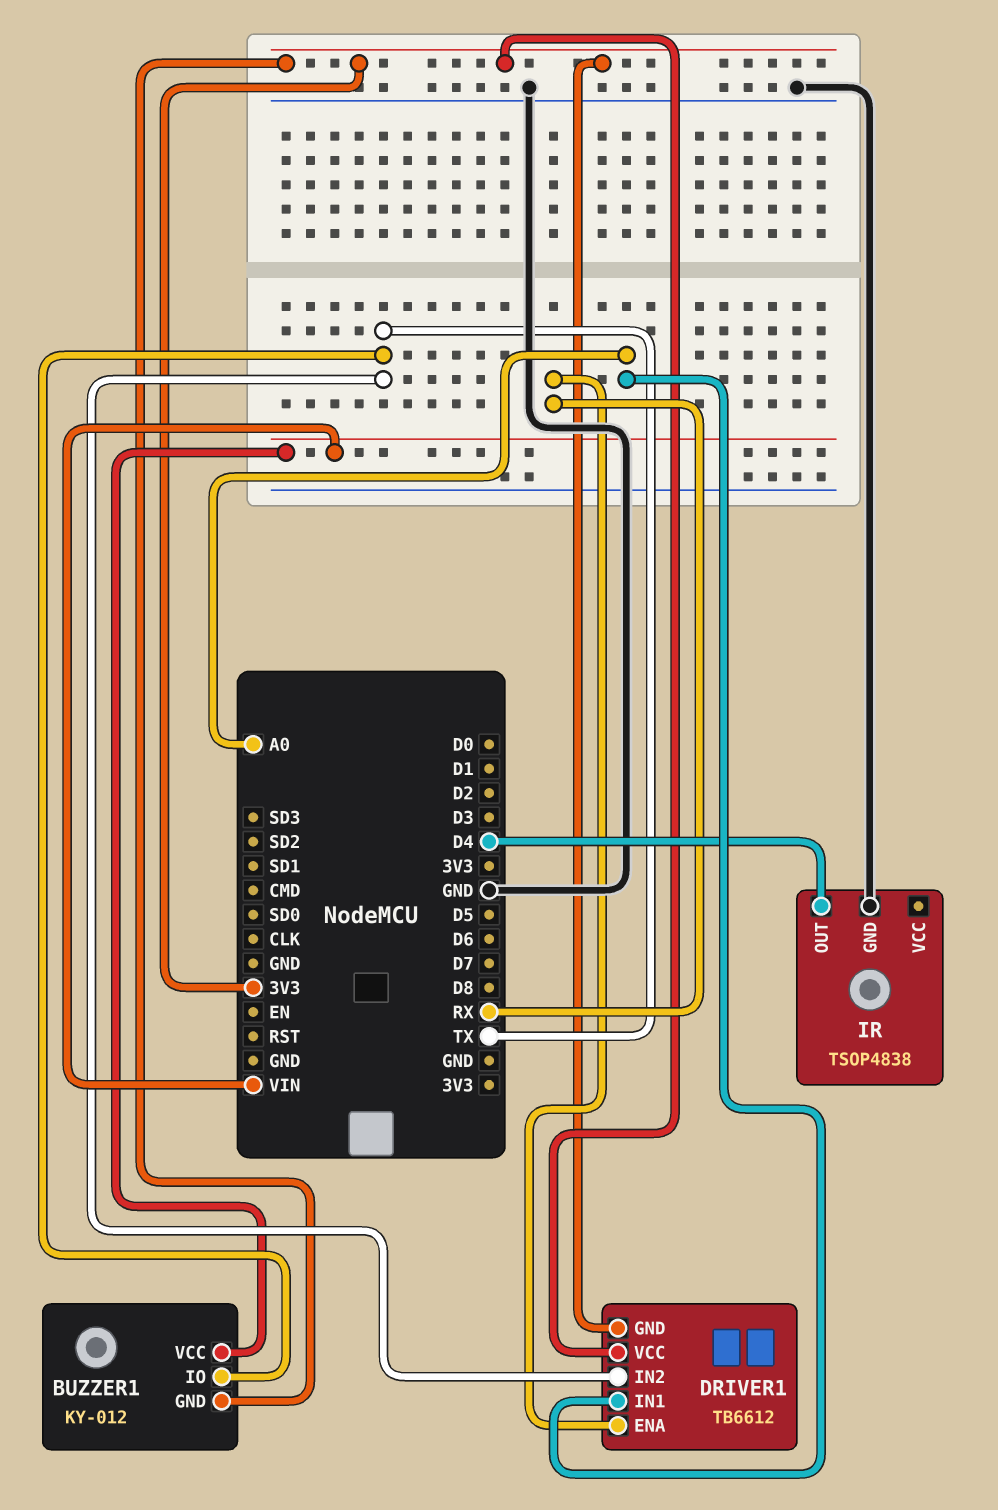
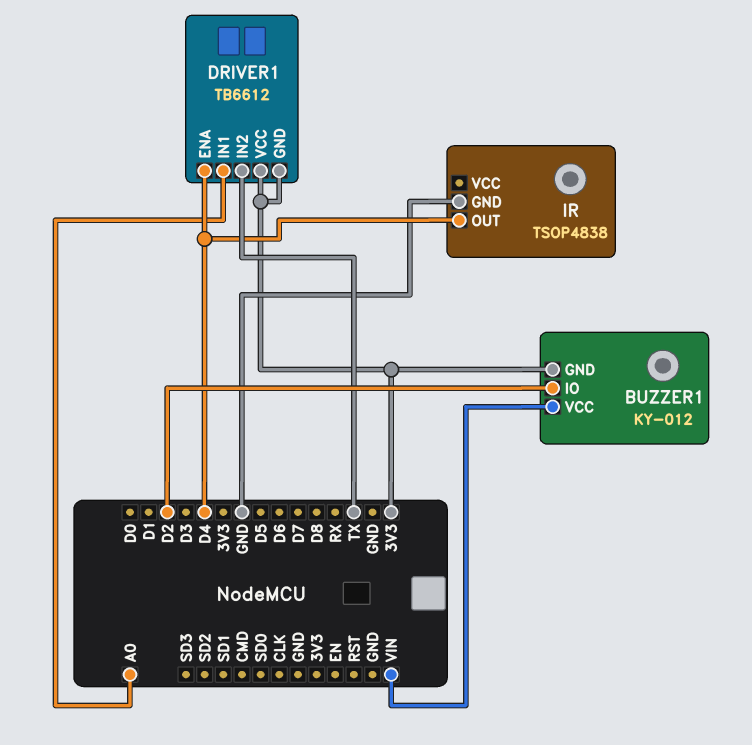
BUZZER1 pin IO: TX -> D2
DRIVER1 pin ENA: RX -> D4

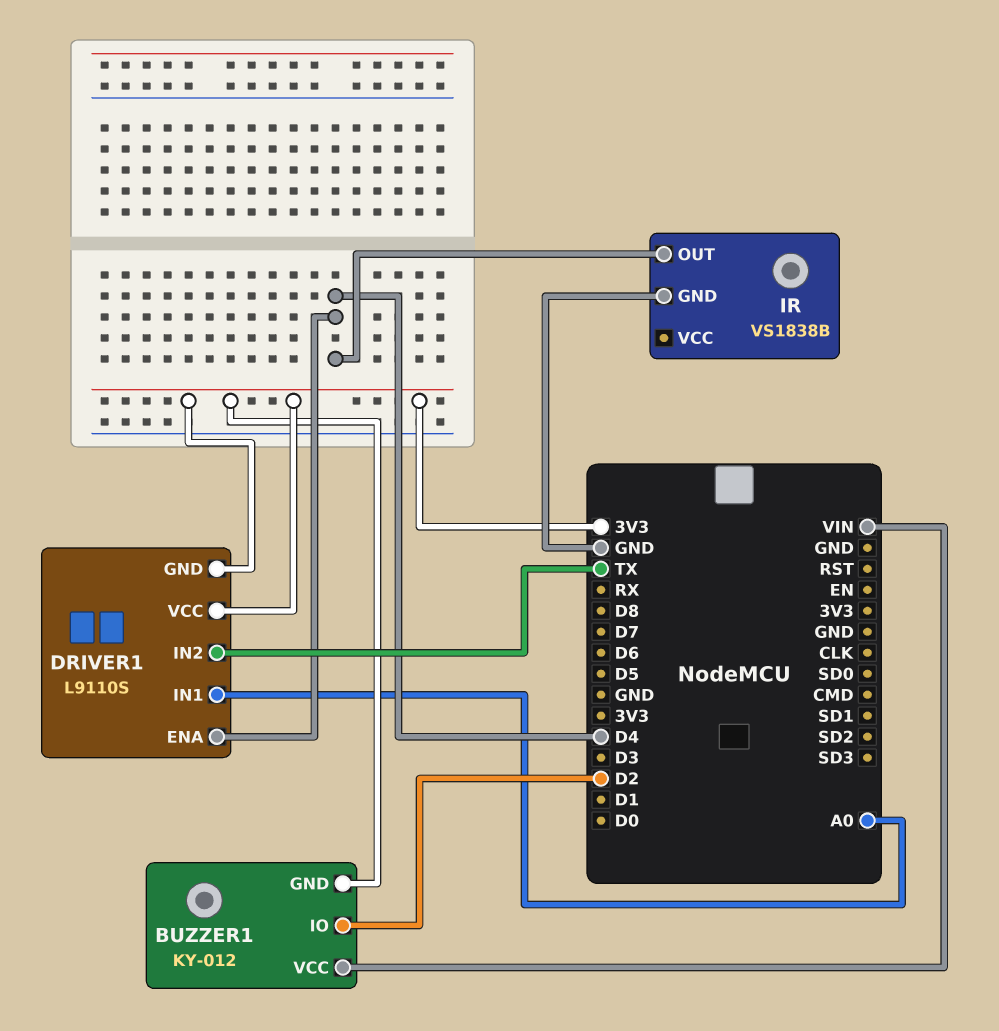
DRIVER1: TB6612 -> L9110S
IR: TSOP4838 -> VS1838B

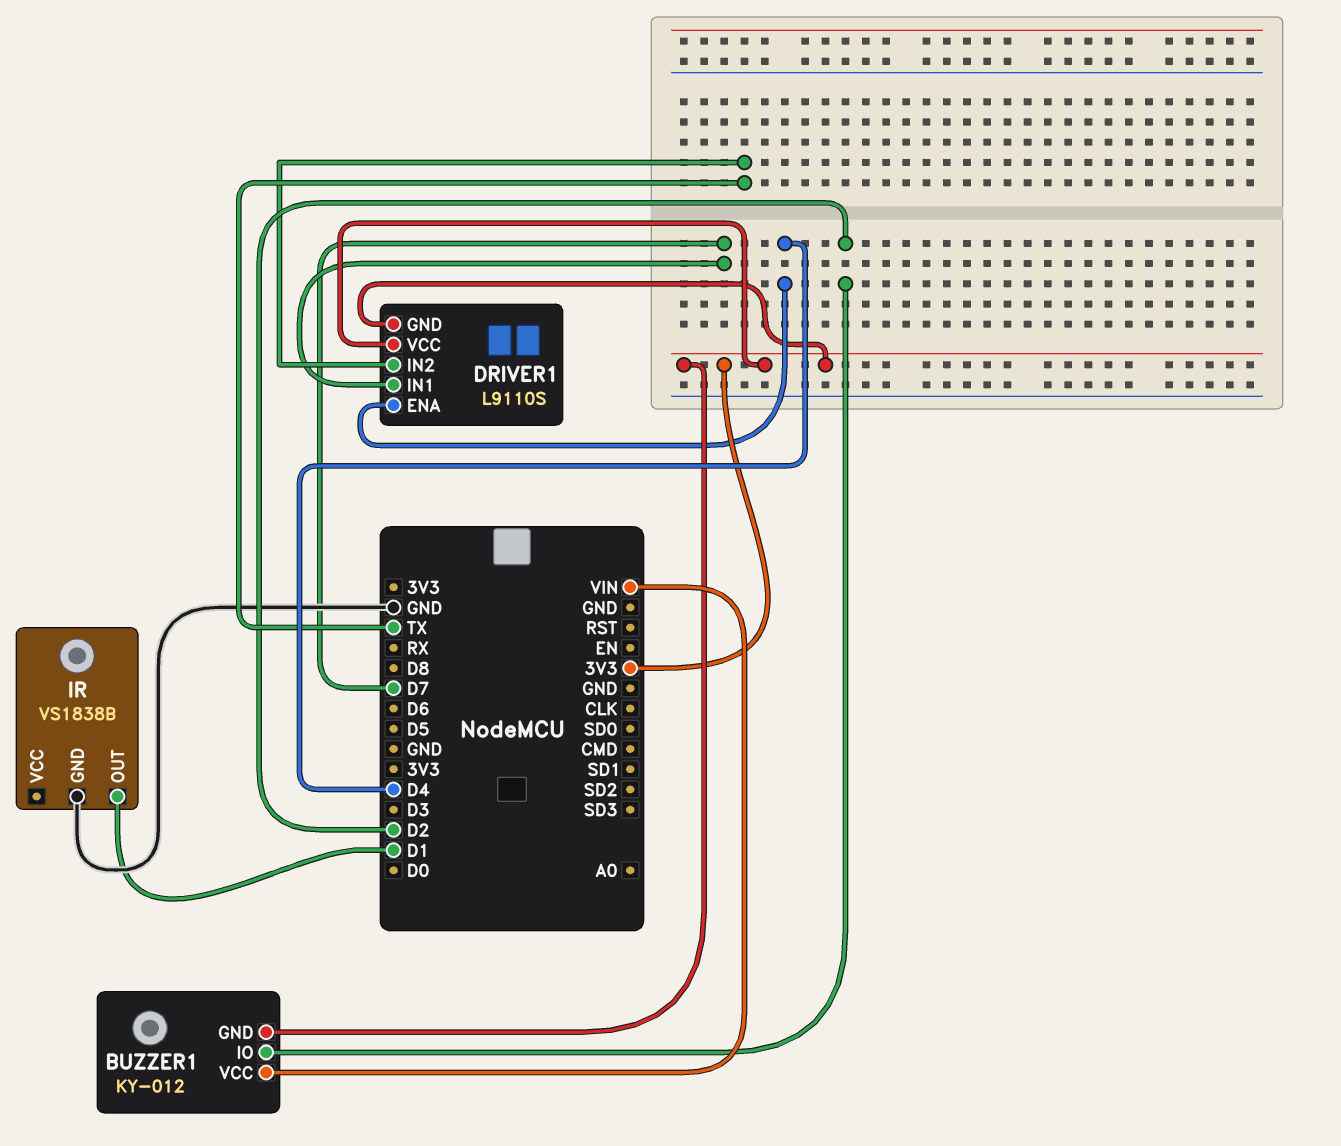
DRIVER1 pin IN1: A0 -> D7
IR pin OUT: D4 -> D1

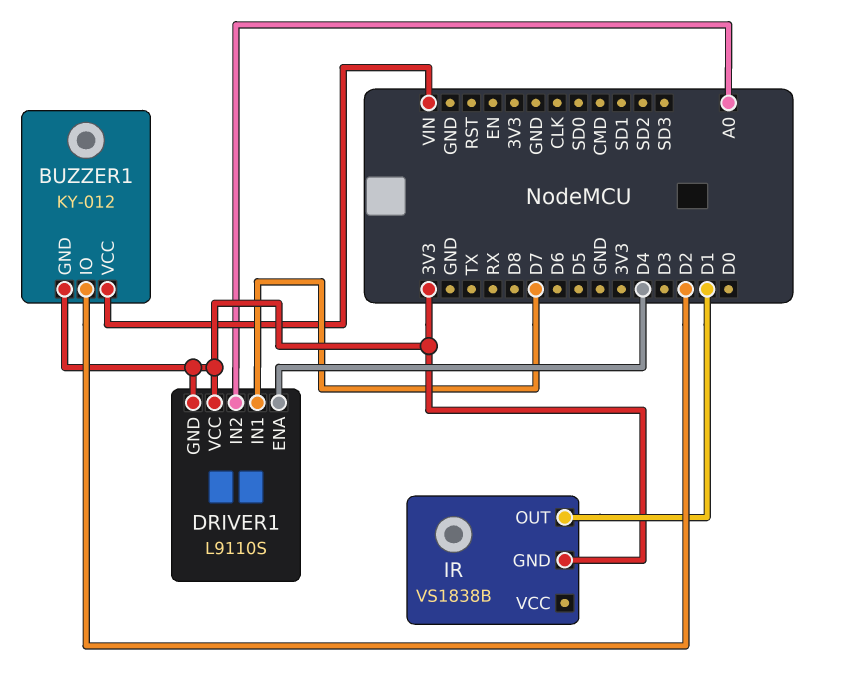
DRIVER1 pin IN2: TX -> A0
IR pin GND: GND -> 3V3

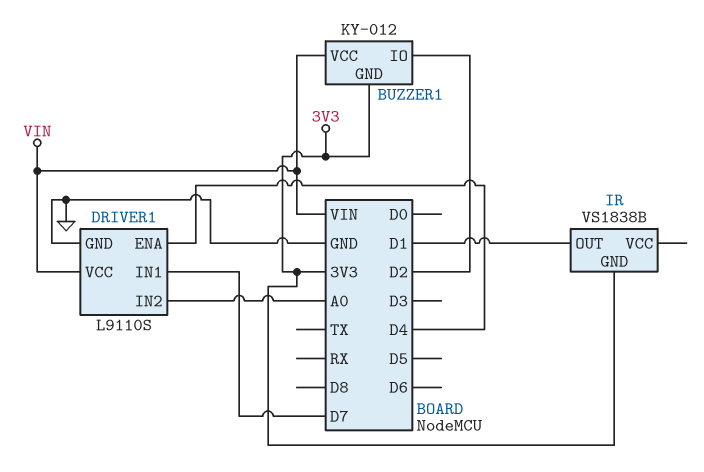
DRIVER1 pin GND: 3V3 -> GND
DRIVER1 pin VCC: 3V3 -> VIN

